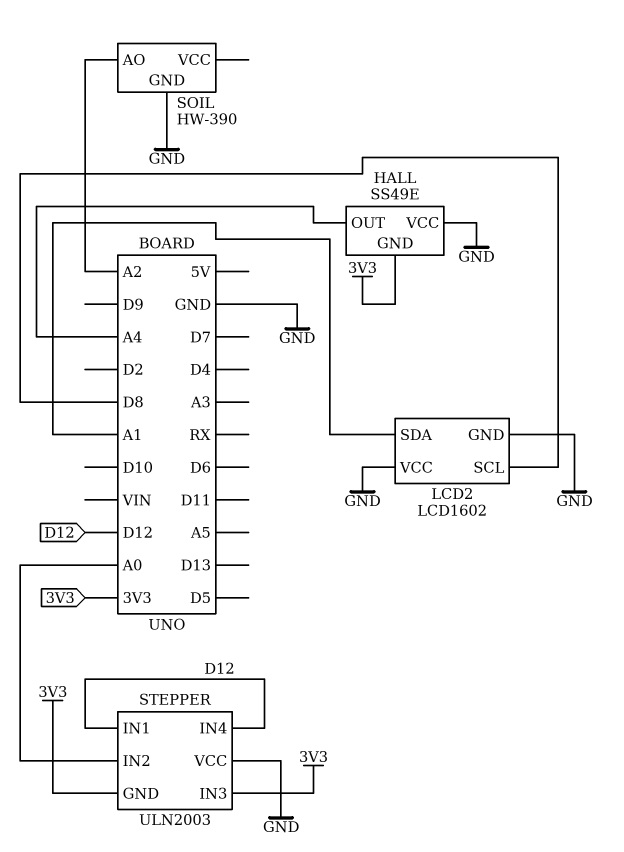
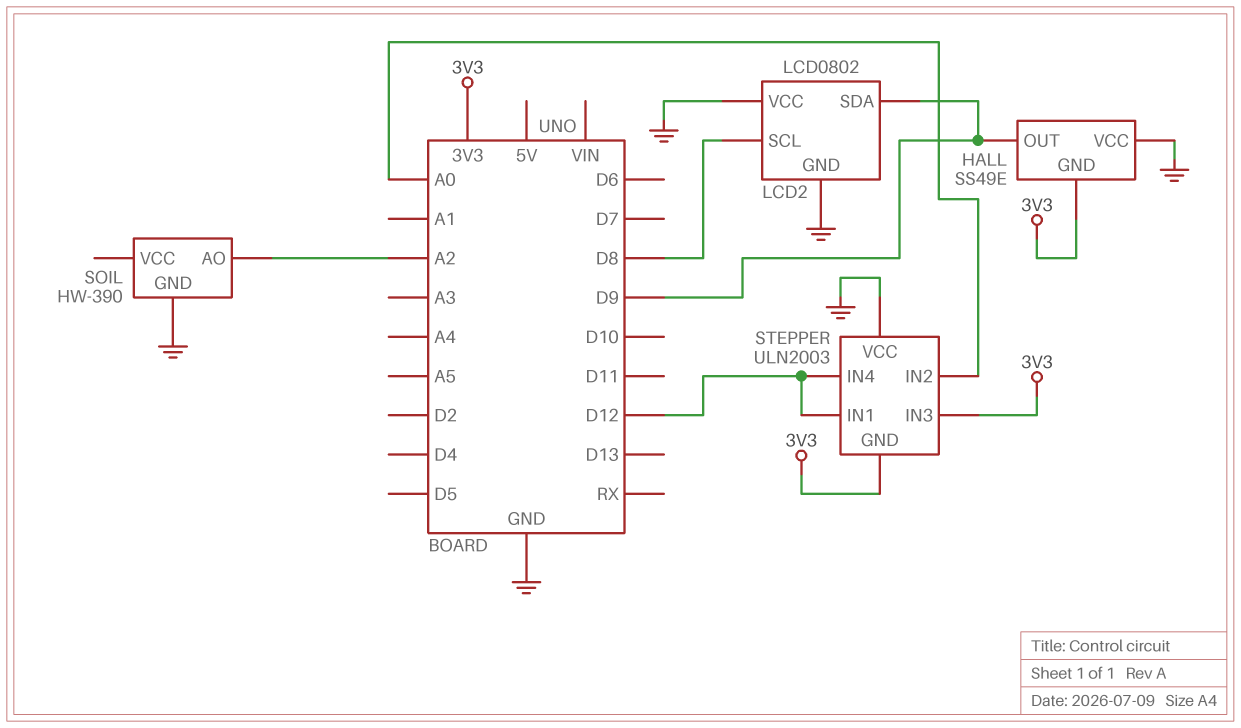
HALL pin OUT: A4 -> D9
LCD2: LCD1602 -> LCD0802
LCD2 pin SDA: A1 -> D9

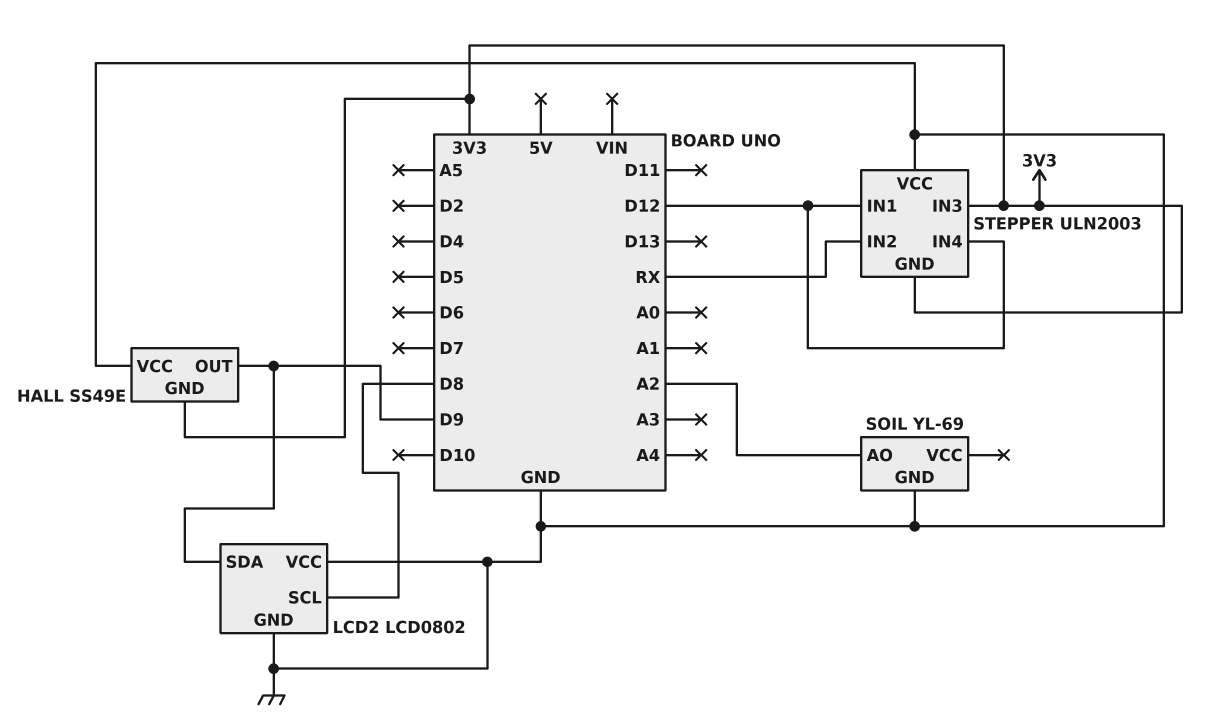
SOIL: HW-390 -> YL-69
STEPPER pin IN2: A0 -> RX

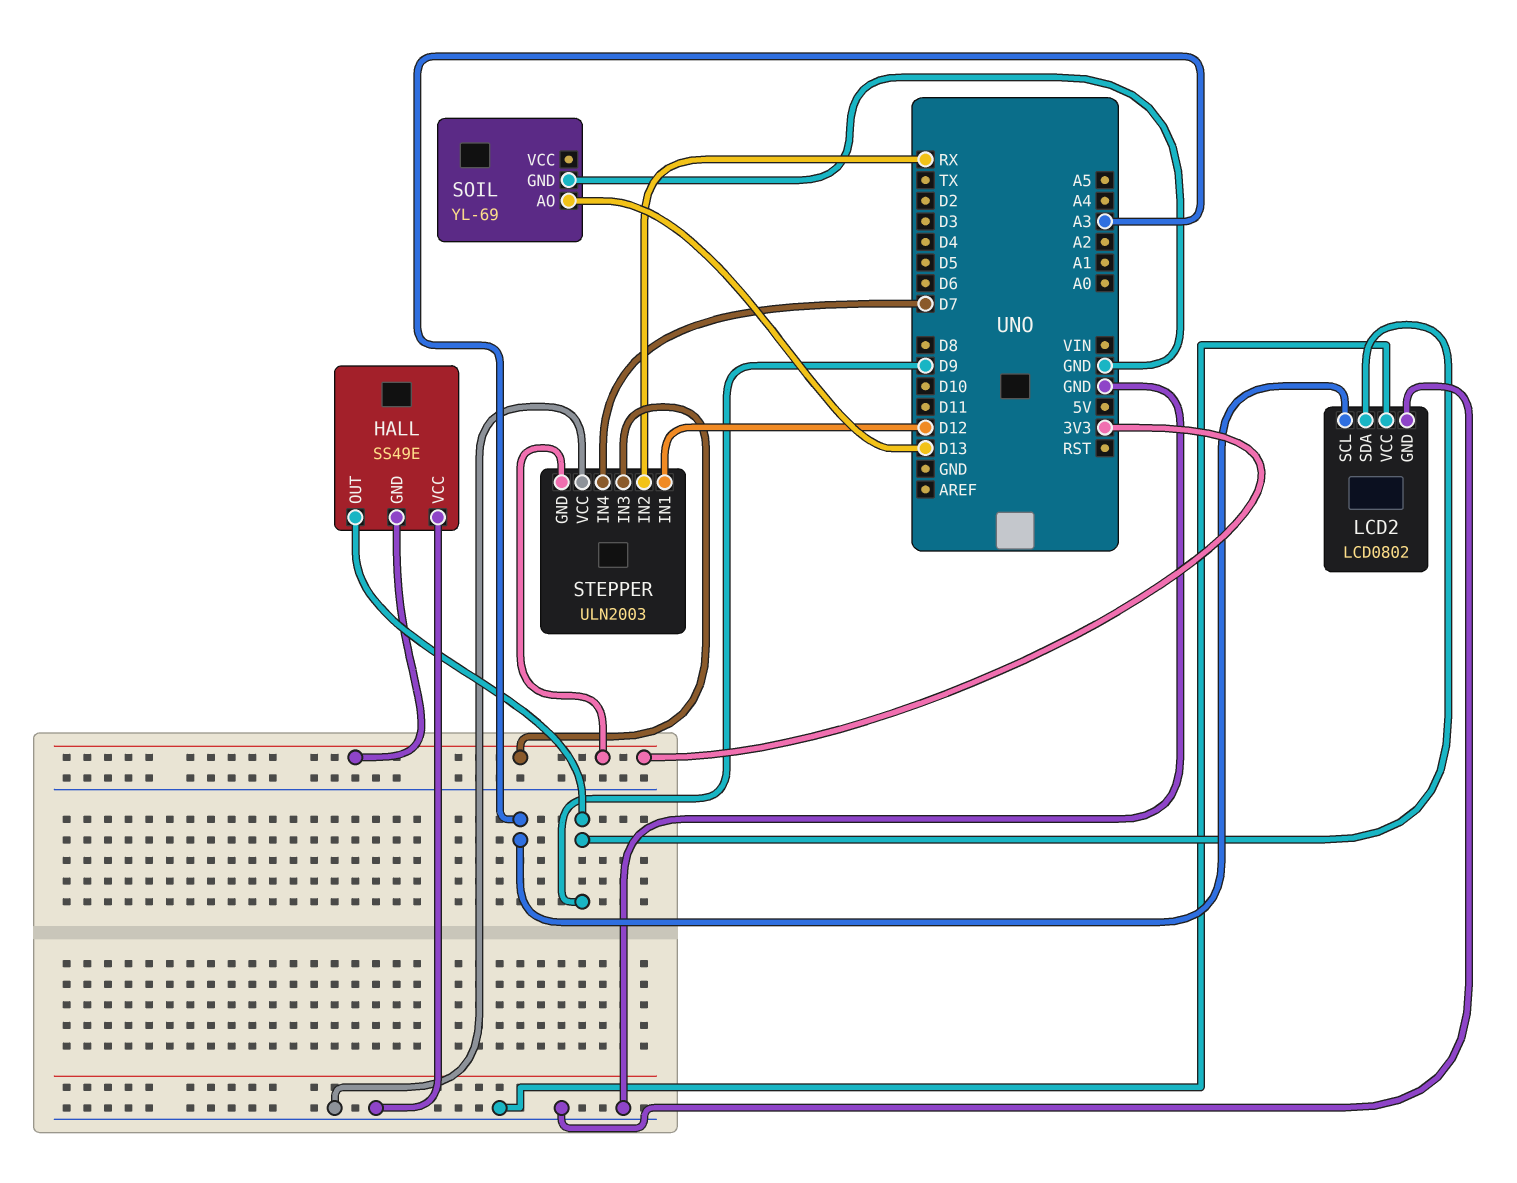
LCD2 pin SCL: D8 -> A3
SOIL pin AO: A2 -> D13
STEPPER pin IN4: D12 -> D7

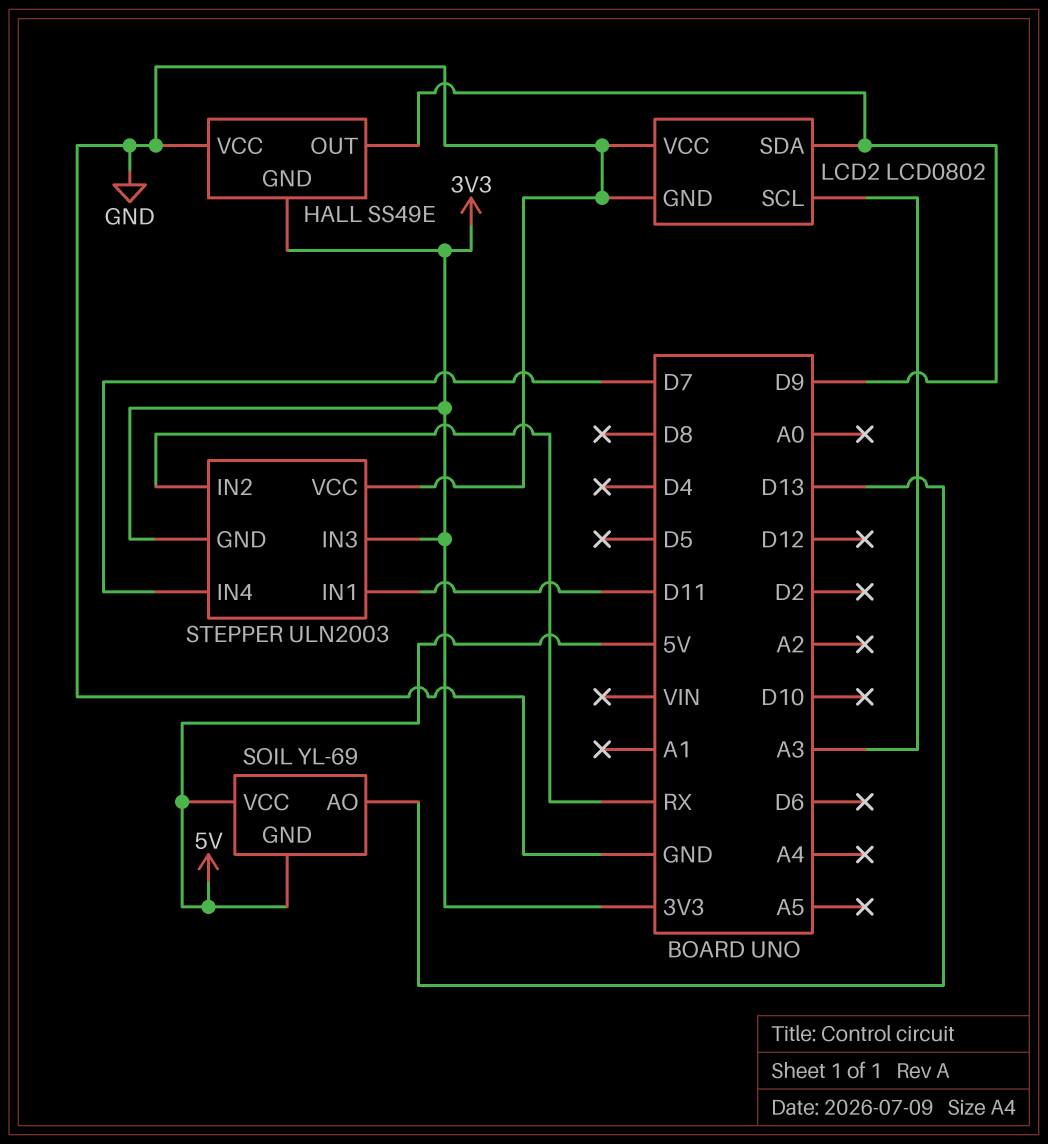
SOIL pin GND: GND -> 5V
SOIL pin VCC: none -> 5V
STEPPER pin IN1: D12 -> D11

